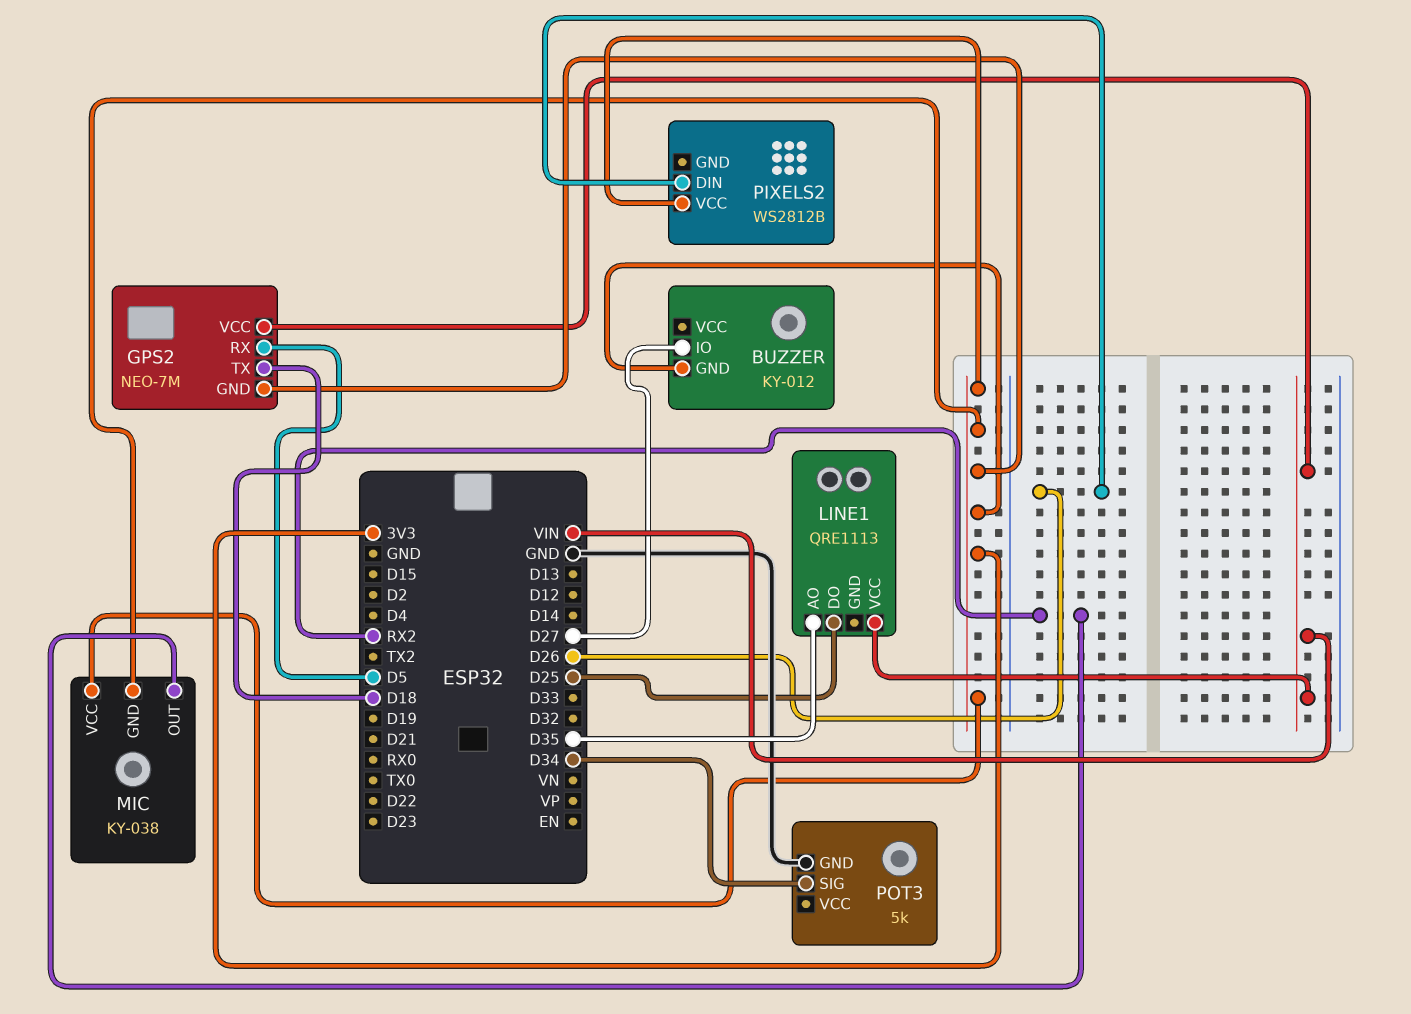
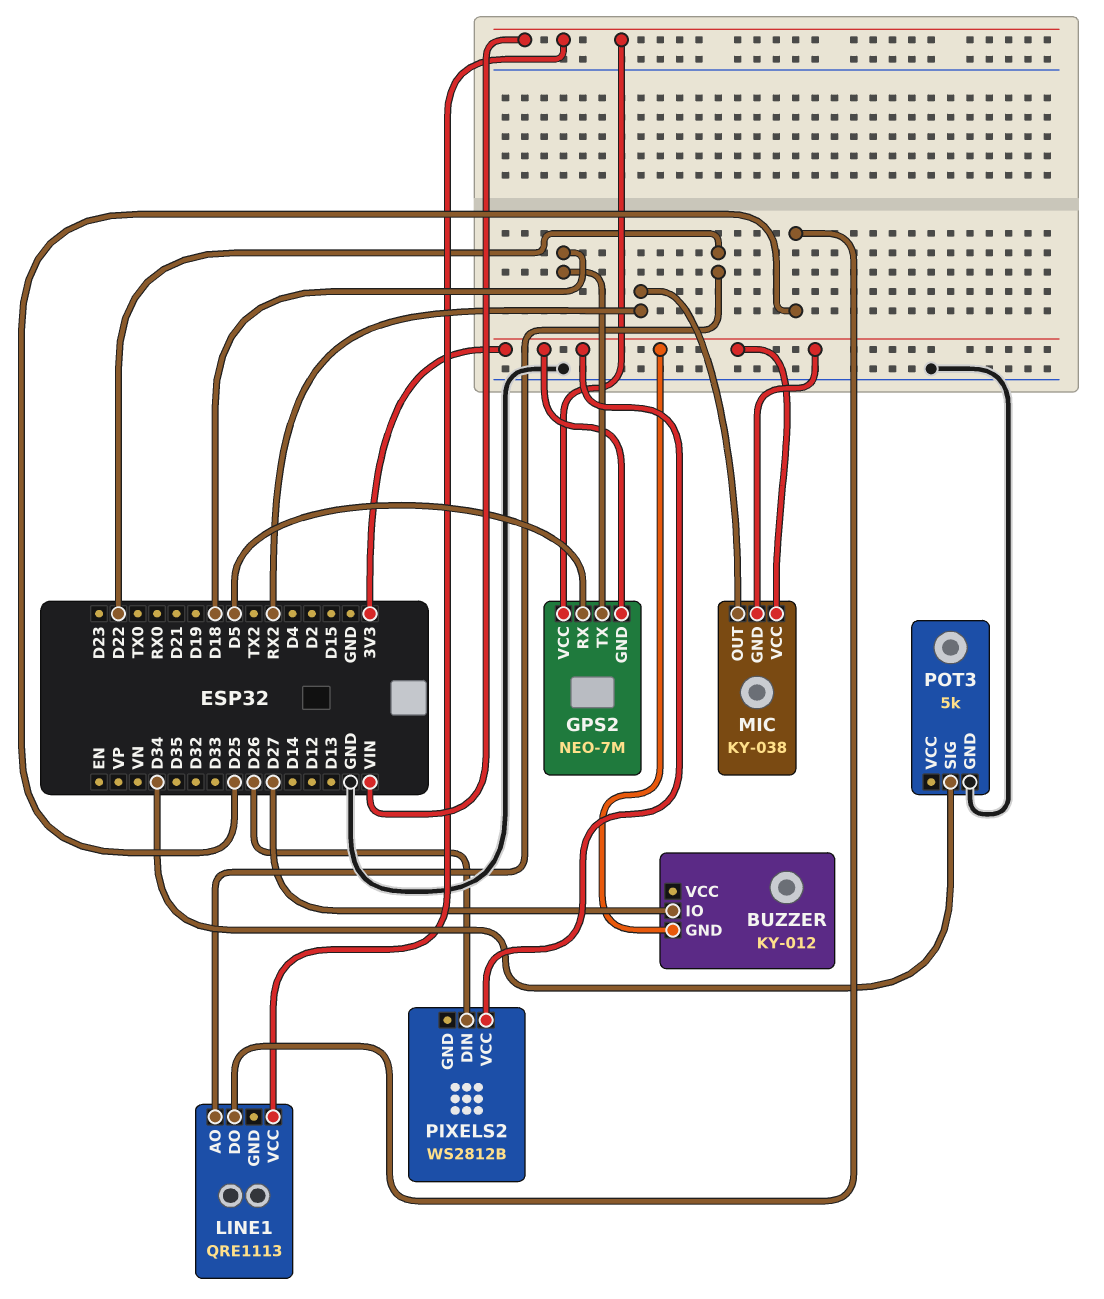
LINE1 pin AO: D35 -> D22

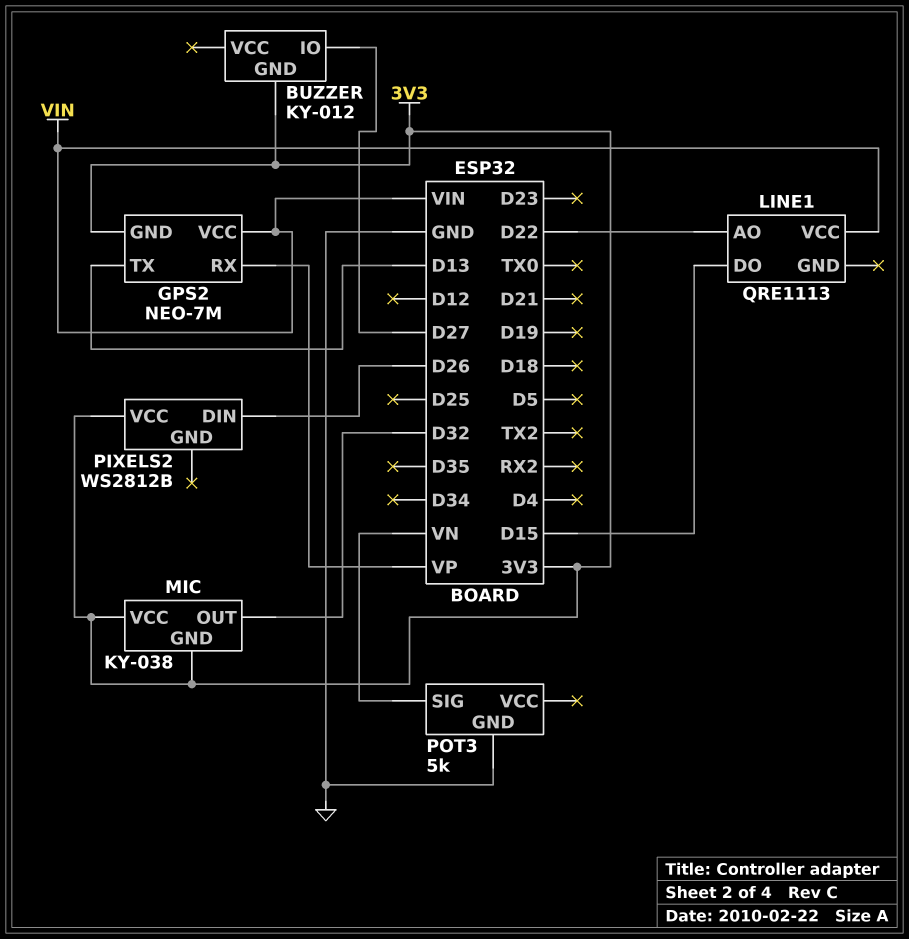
GPS2 pin RX: D5 -> VP
GPS2 pin TX: D18 -> D13
LINE1 pin DO: D25 -> D15
MIC pin OUT: RX2 -> D32
POT3 pin SIG: D34 -> VN

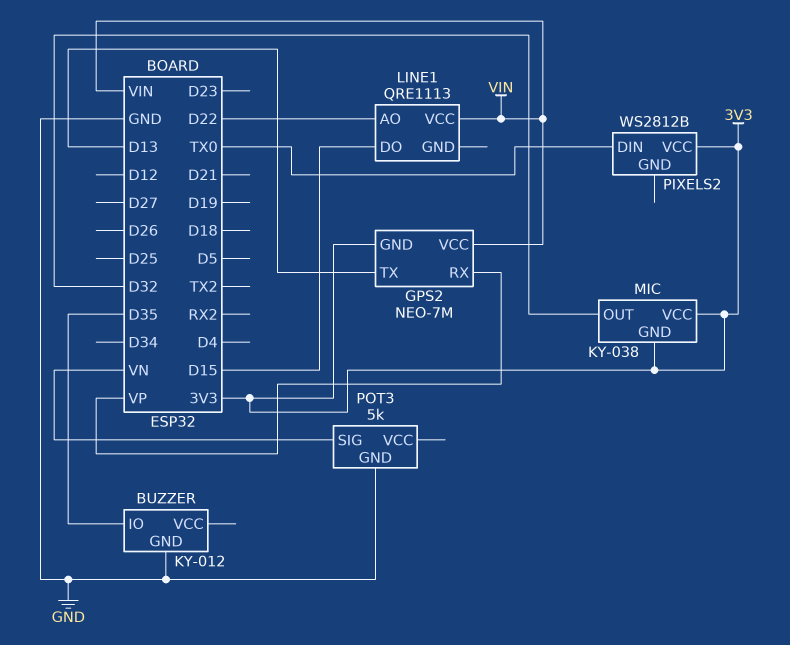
BUZZER pin GND: 3V3 -> GND
BUZZER pin IO: D27 -> D35
PIXELS2 pin DIN: D26 -> TX0

